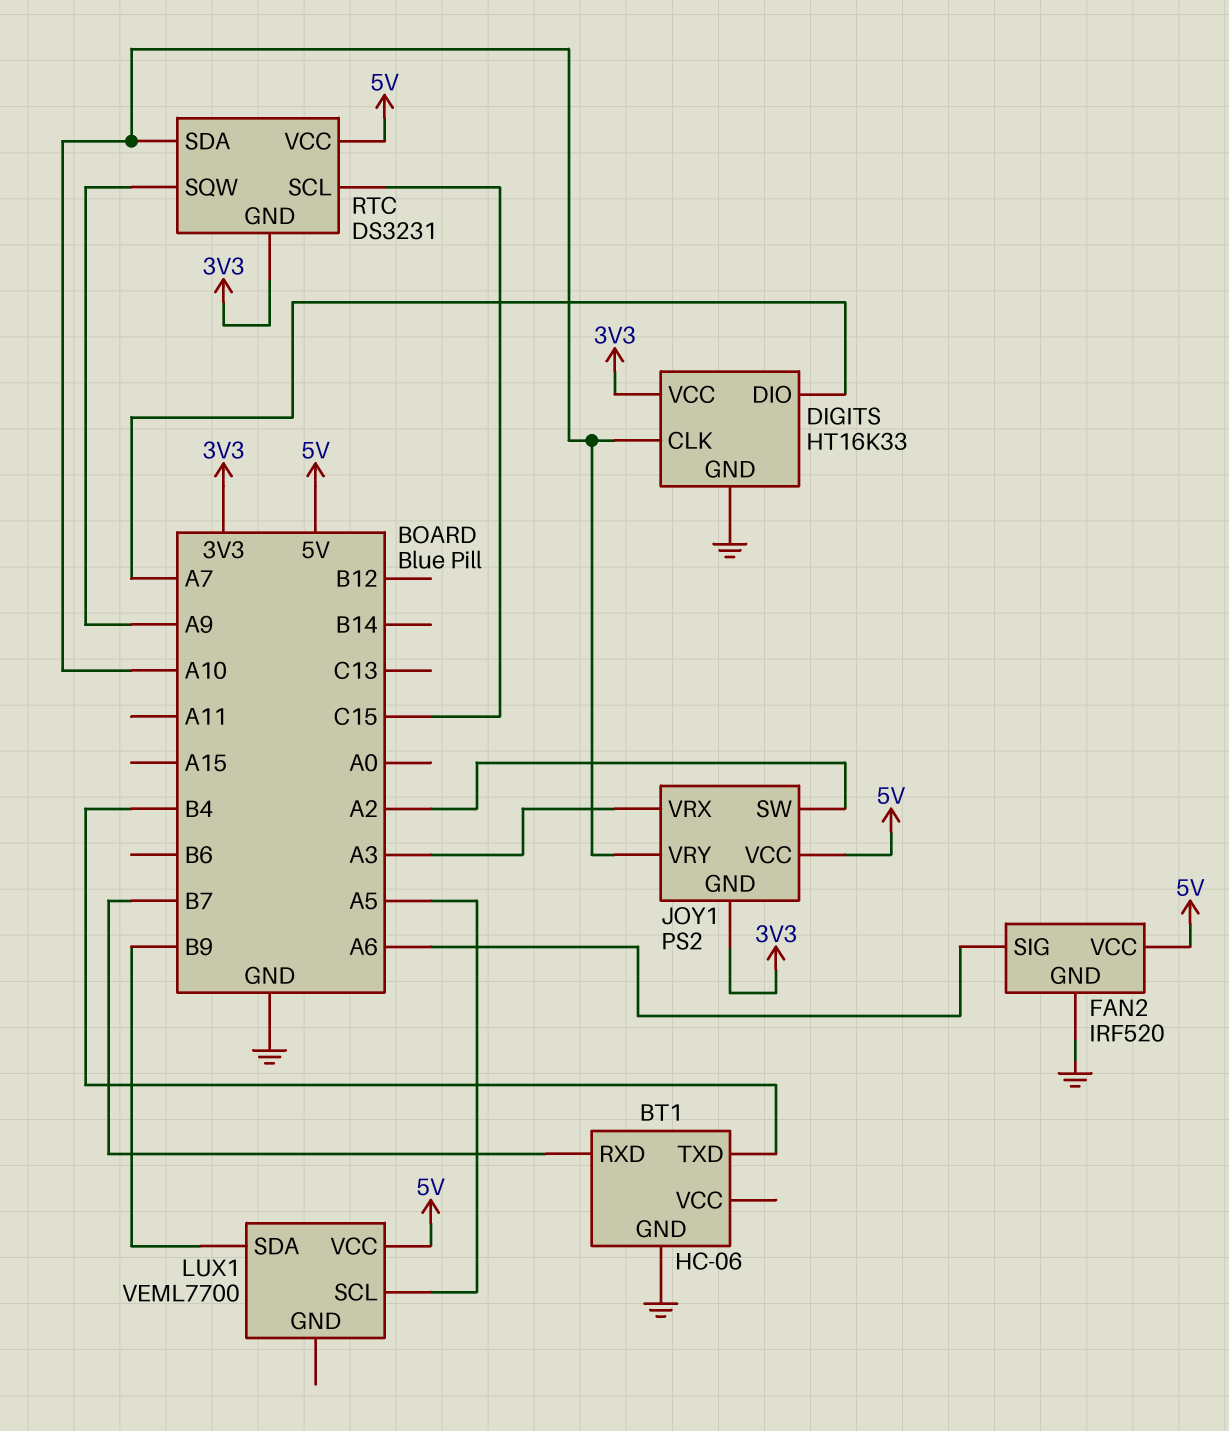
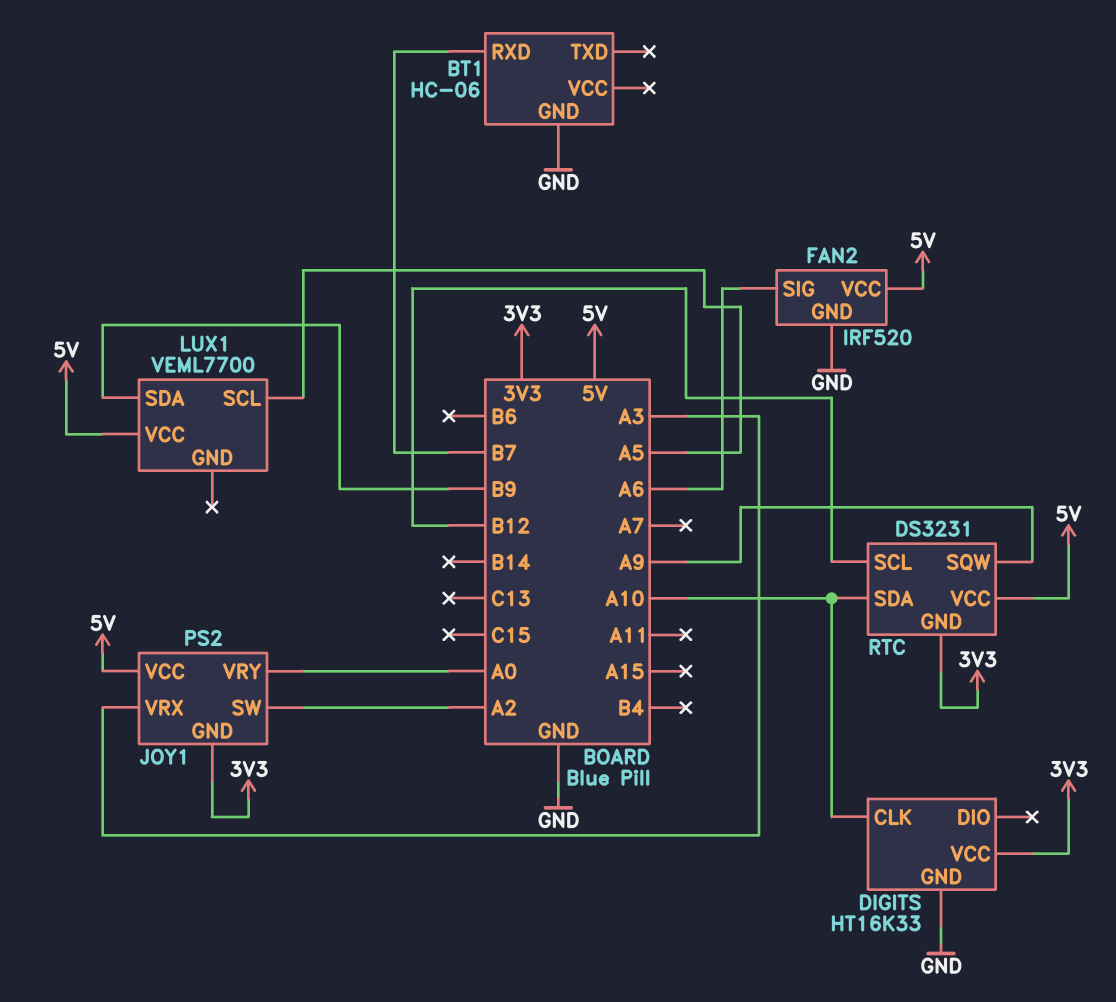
BT1 pin TXD: B4 -> none
DIGITS pin DIO: A7 -> none
JOY1 pin VRY: A10 -> A0
RTC pin SCL: C15 -> B12

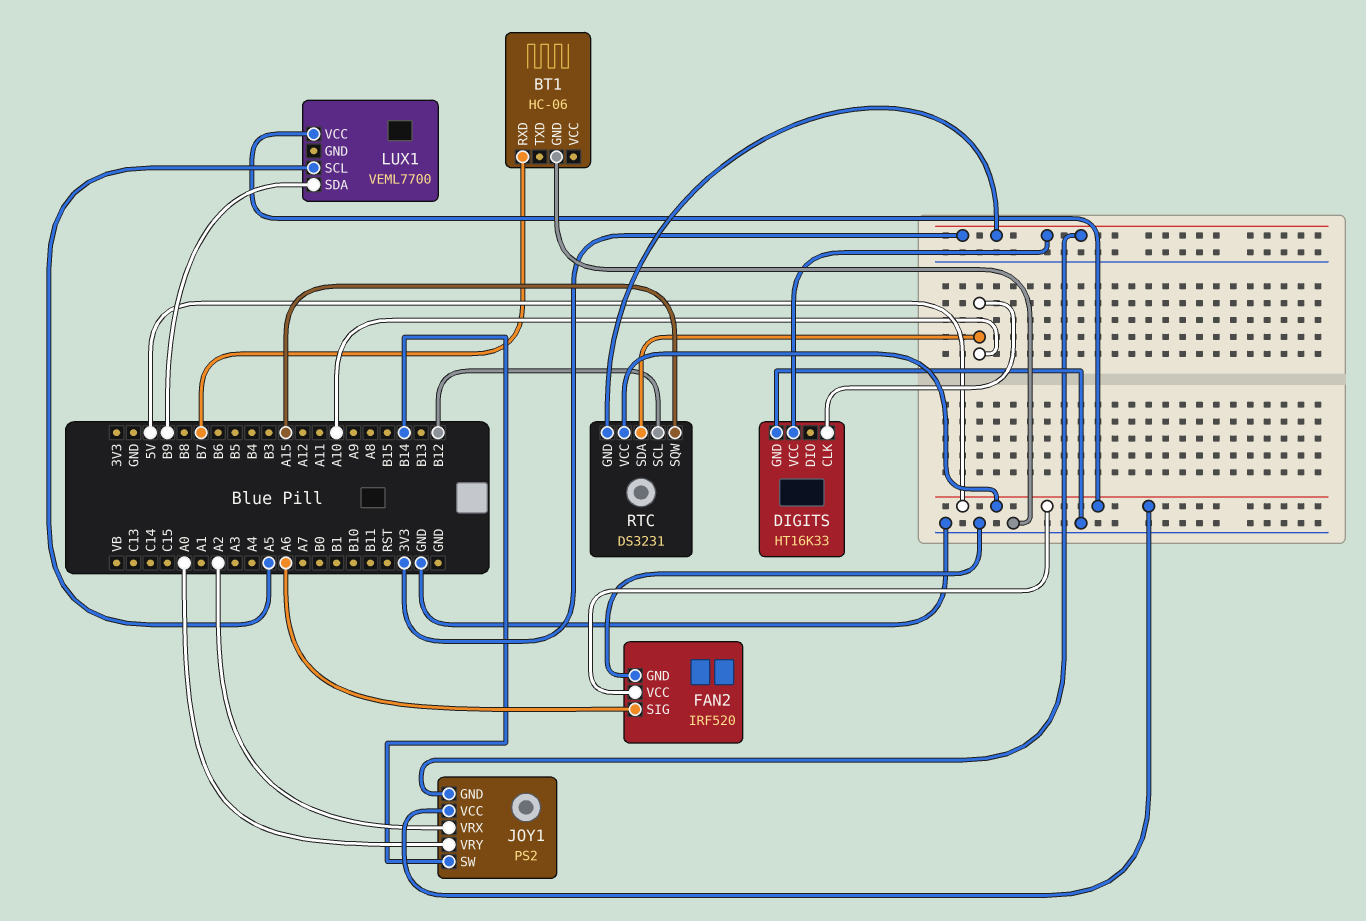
JOY1 pin SW: A2 -> B14
JOY1 pin VRX: A3 -> A2
RTC pin SQW: A9 -> A15

